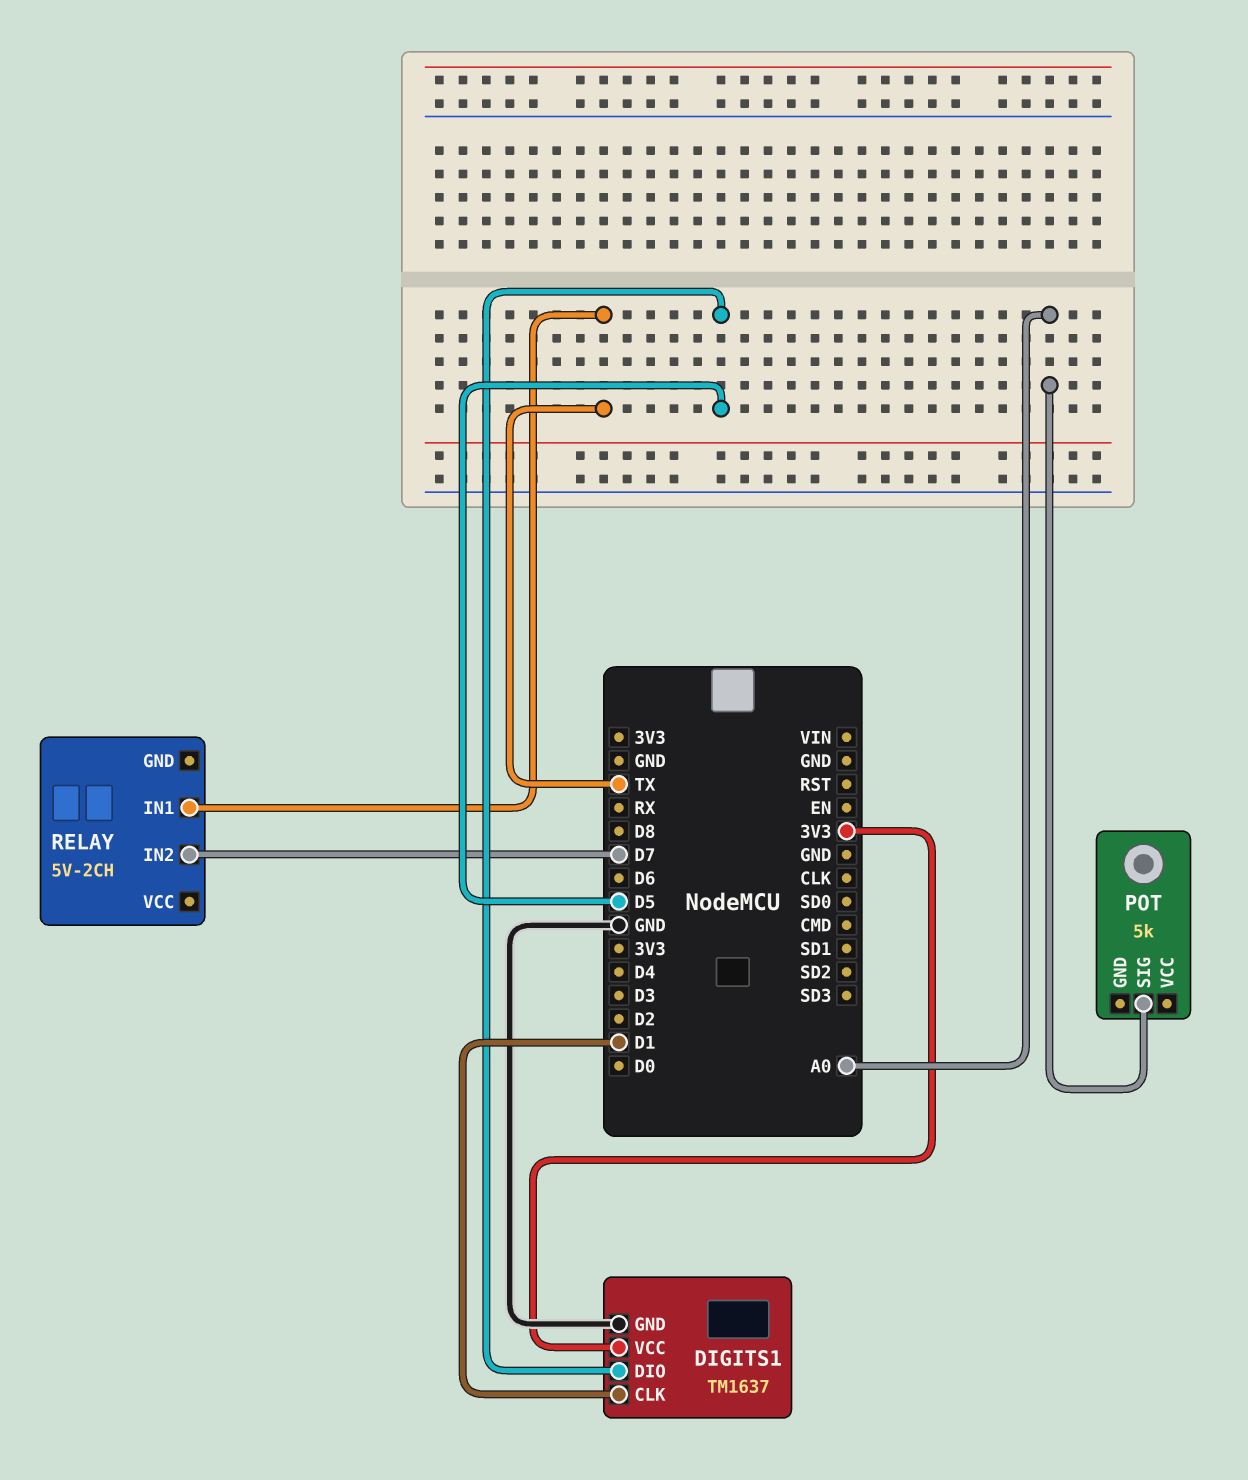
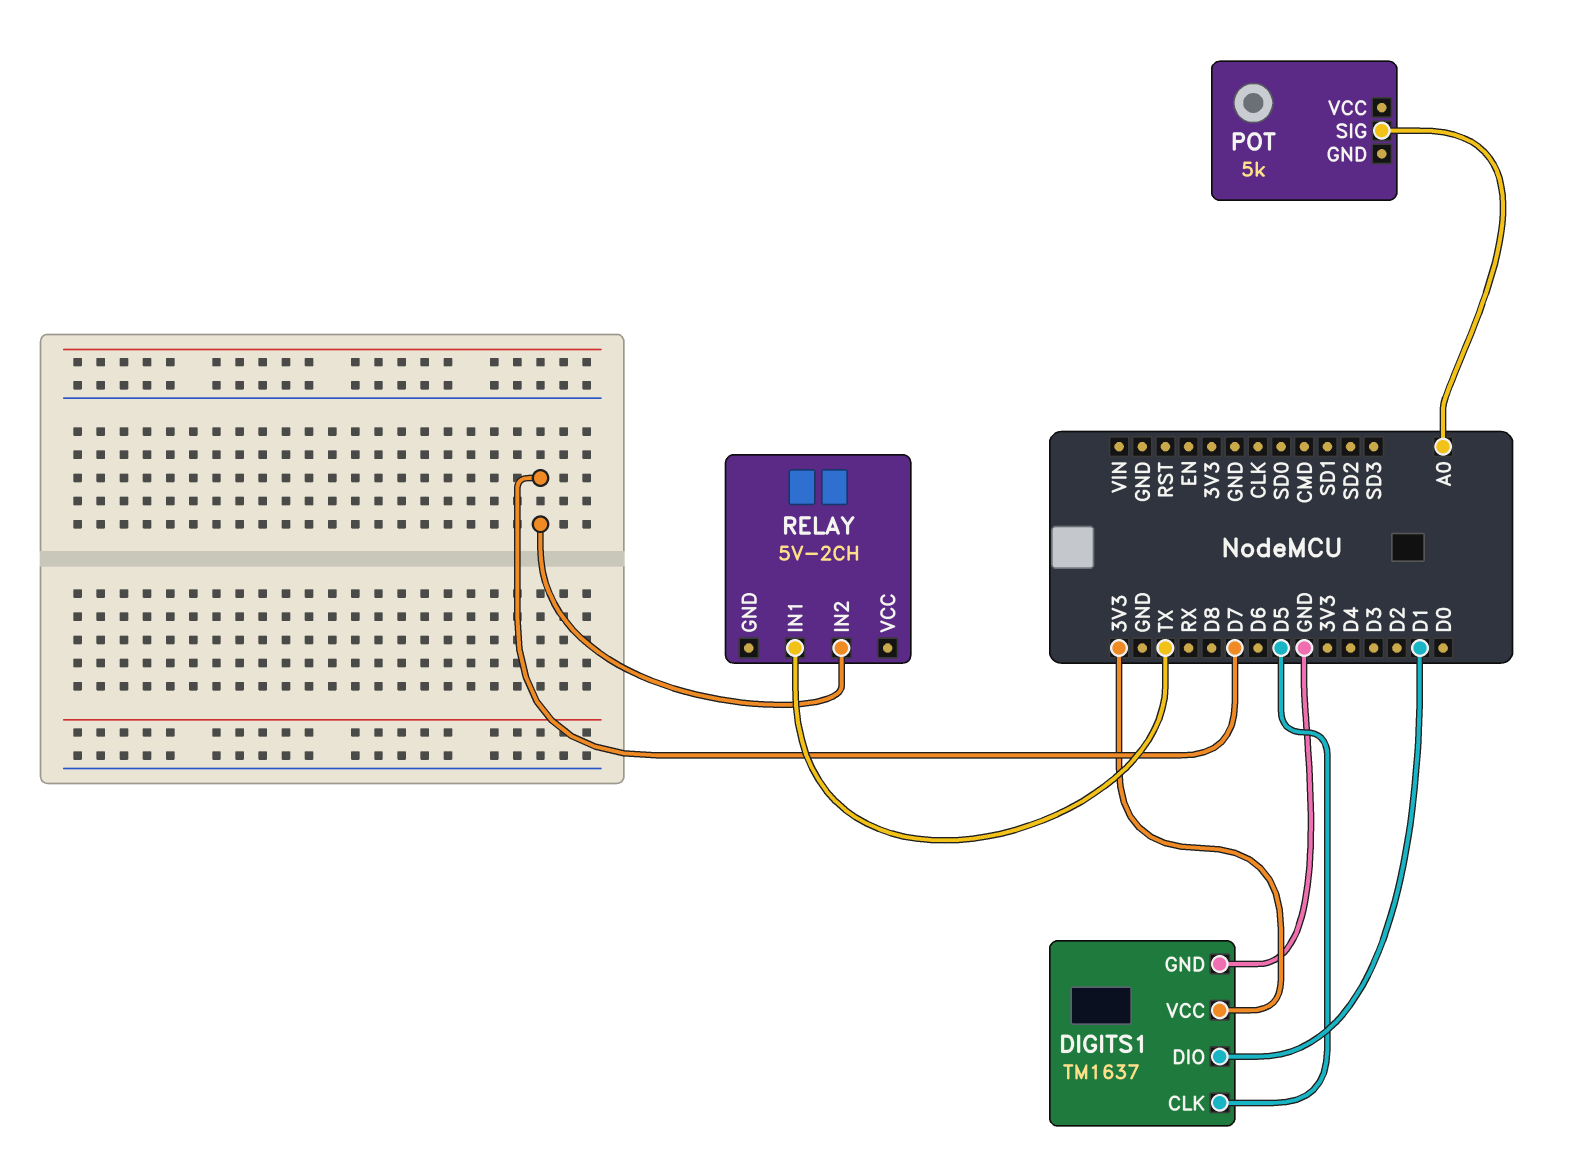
DIGITS1 pin CLK: D1 -> D5
DIGITS1 pin DIO: D5 -> D1

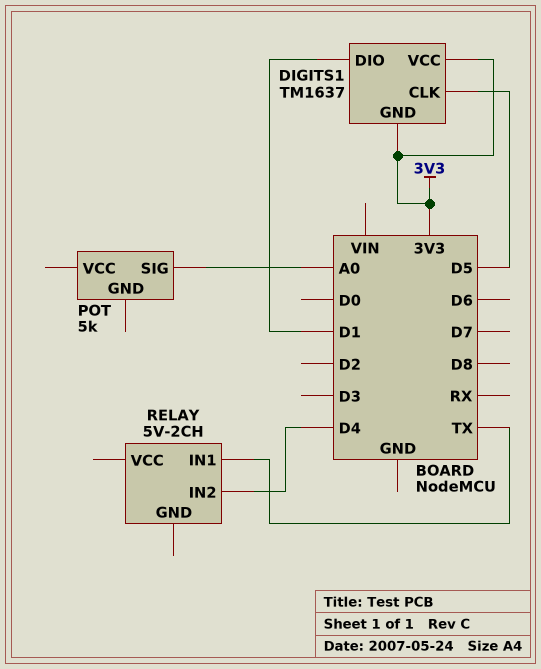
DIGITS1 pin GND: GND -> 3V3
RELAY pin IN2: D7 -> D4

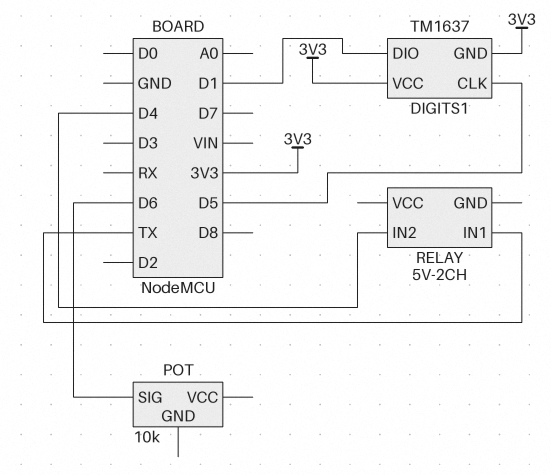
POT: 5k -> 10k
POT pin SIG: A0 -> D6

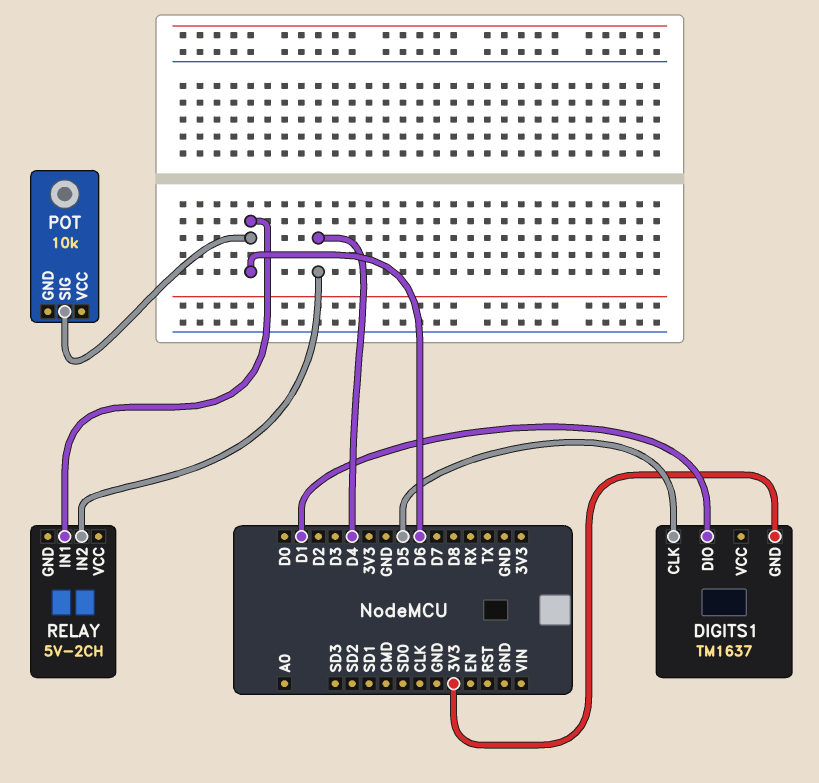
DIGITS1 pin VCC: 3V3 -> none
RELAY pin IN1: TX -> D6

